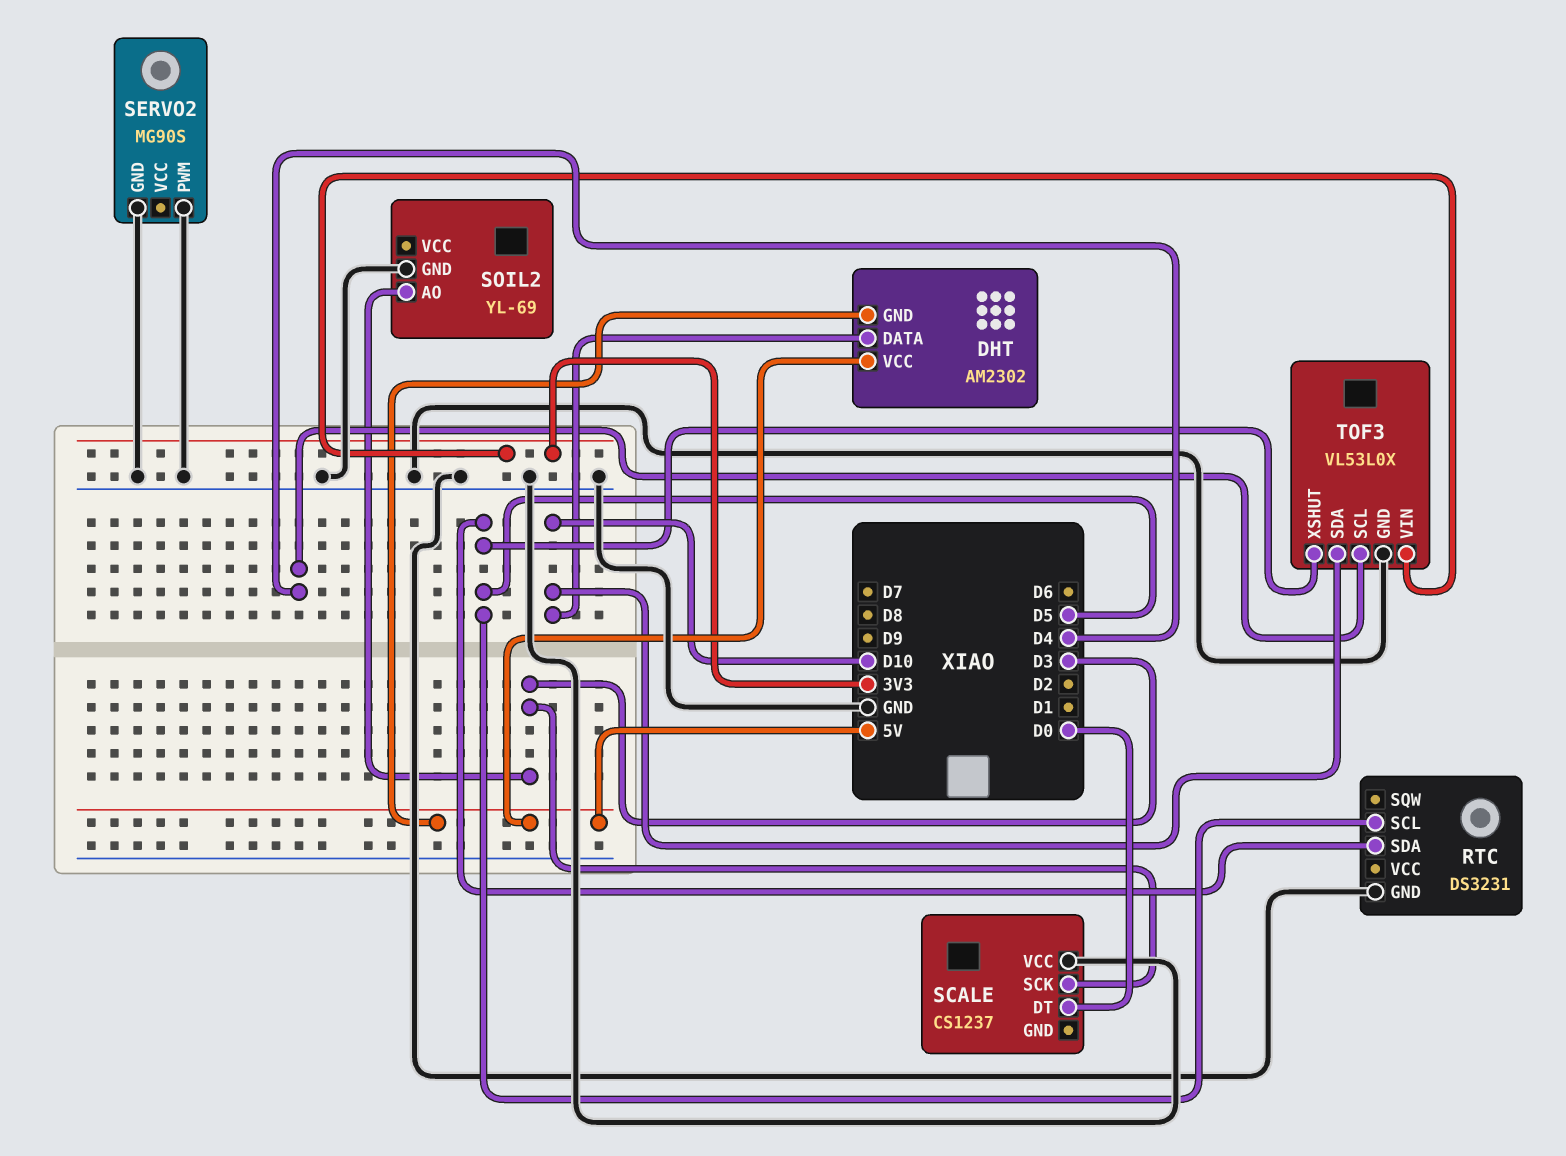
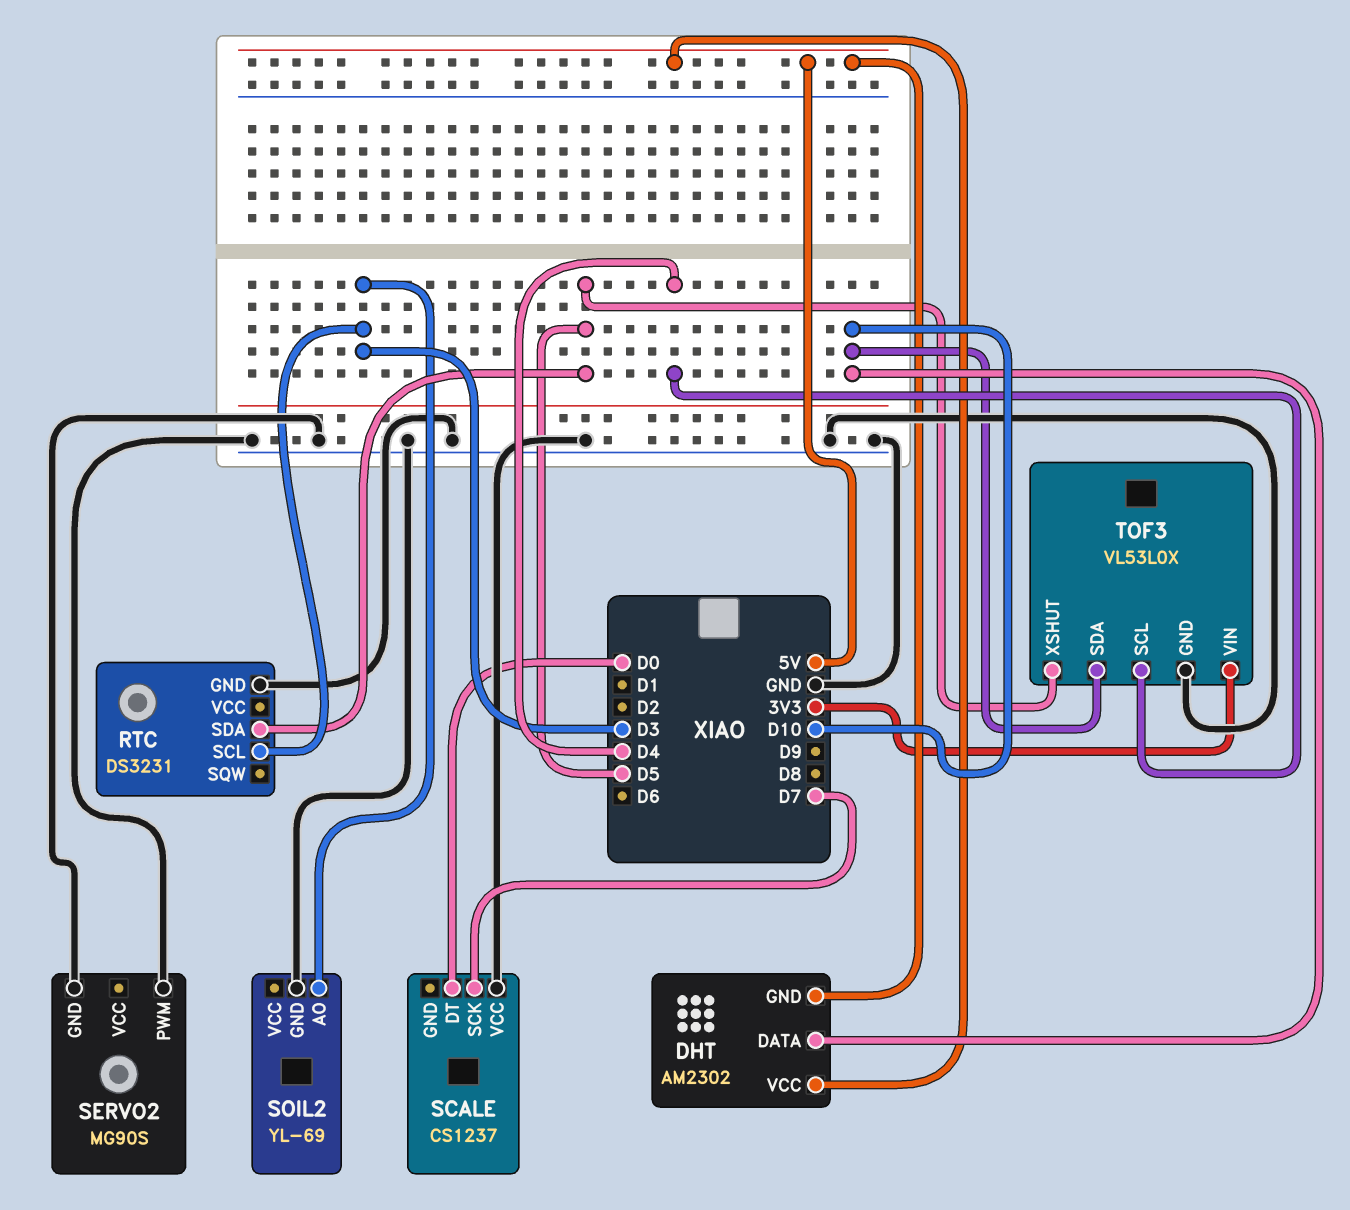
RTC pin SCL: D5 -> D3
SCALE pin SCK: D3 -> D7

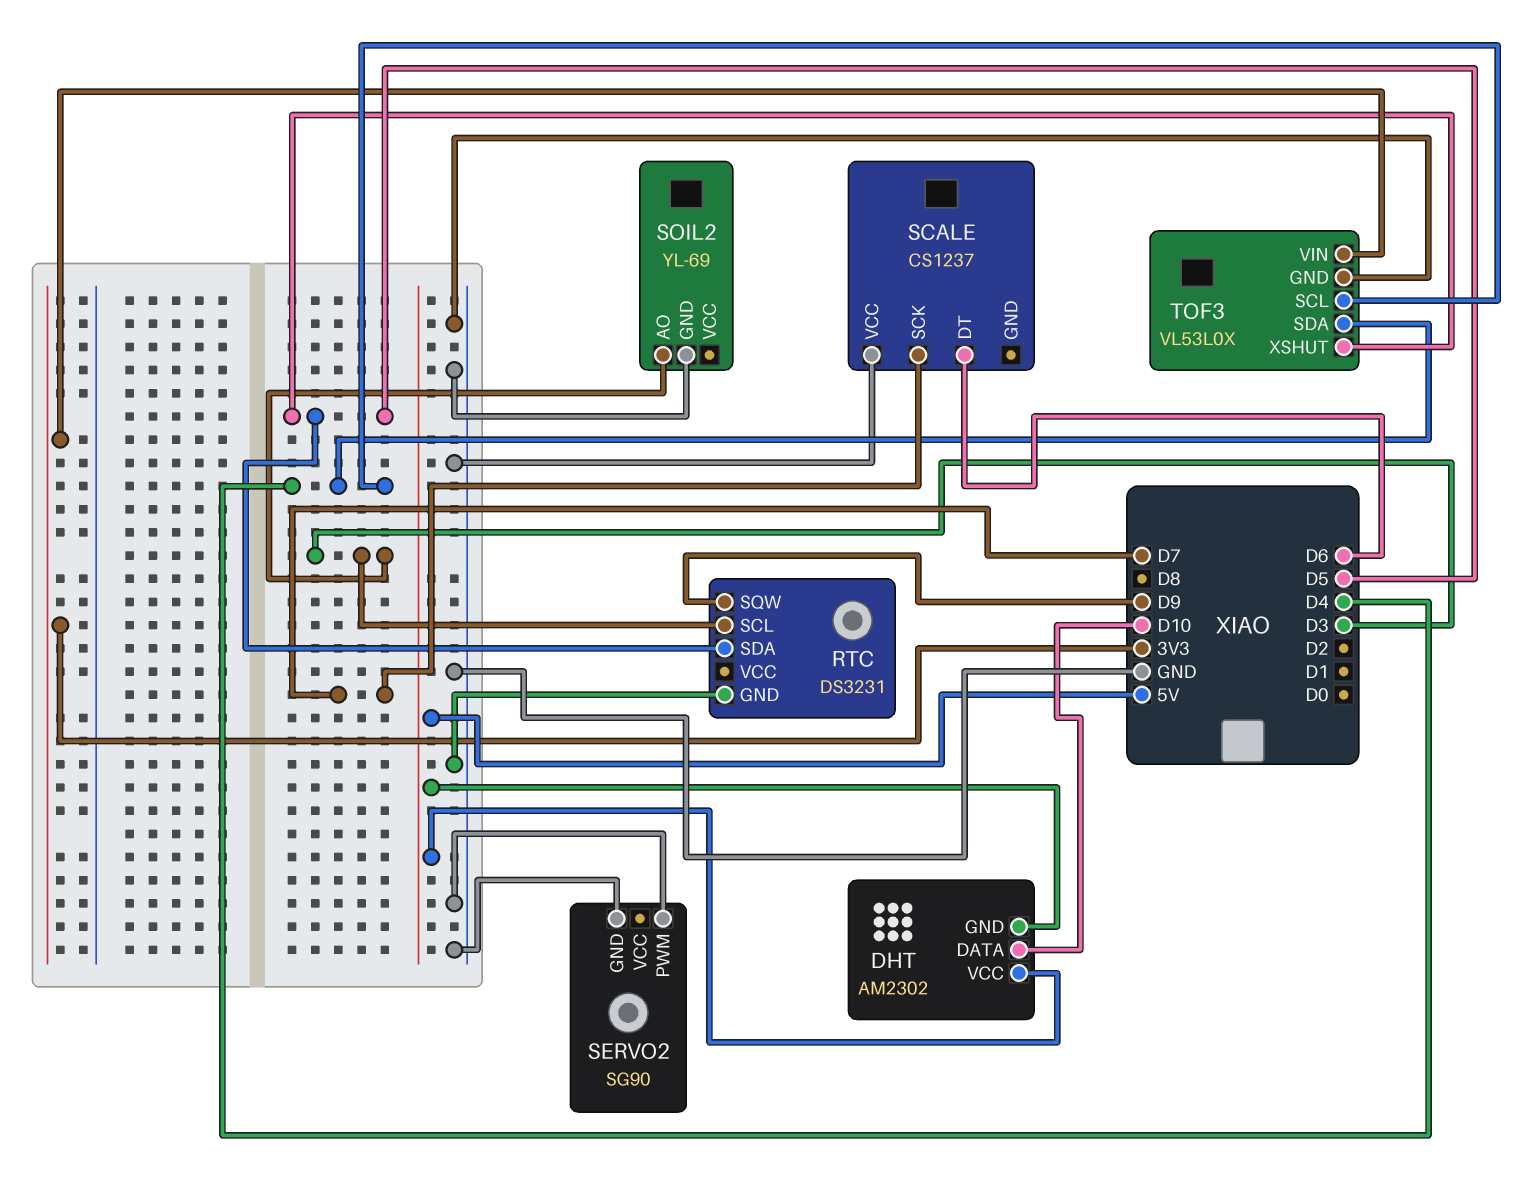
RTC pin SQW: none -> D9
SCALE pin DT: D0 -> D6
SERVO2: MG90S -> SG90
TOF3 pin SDA: D10 -> D4

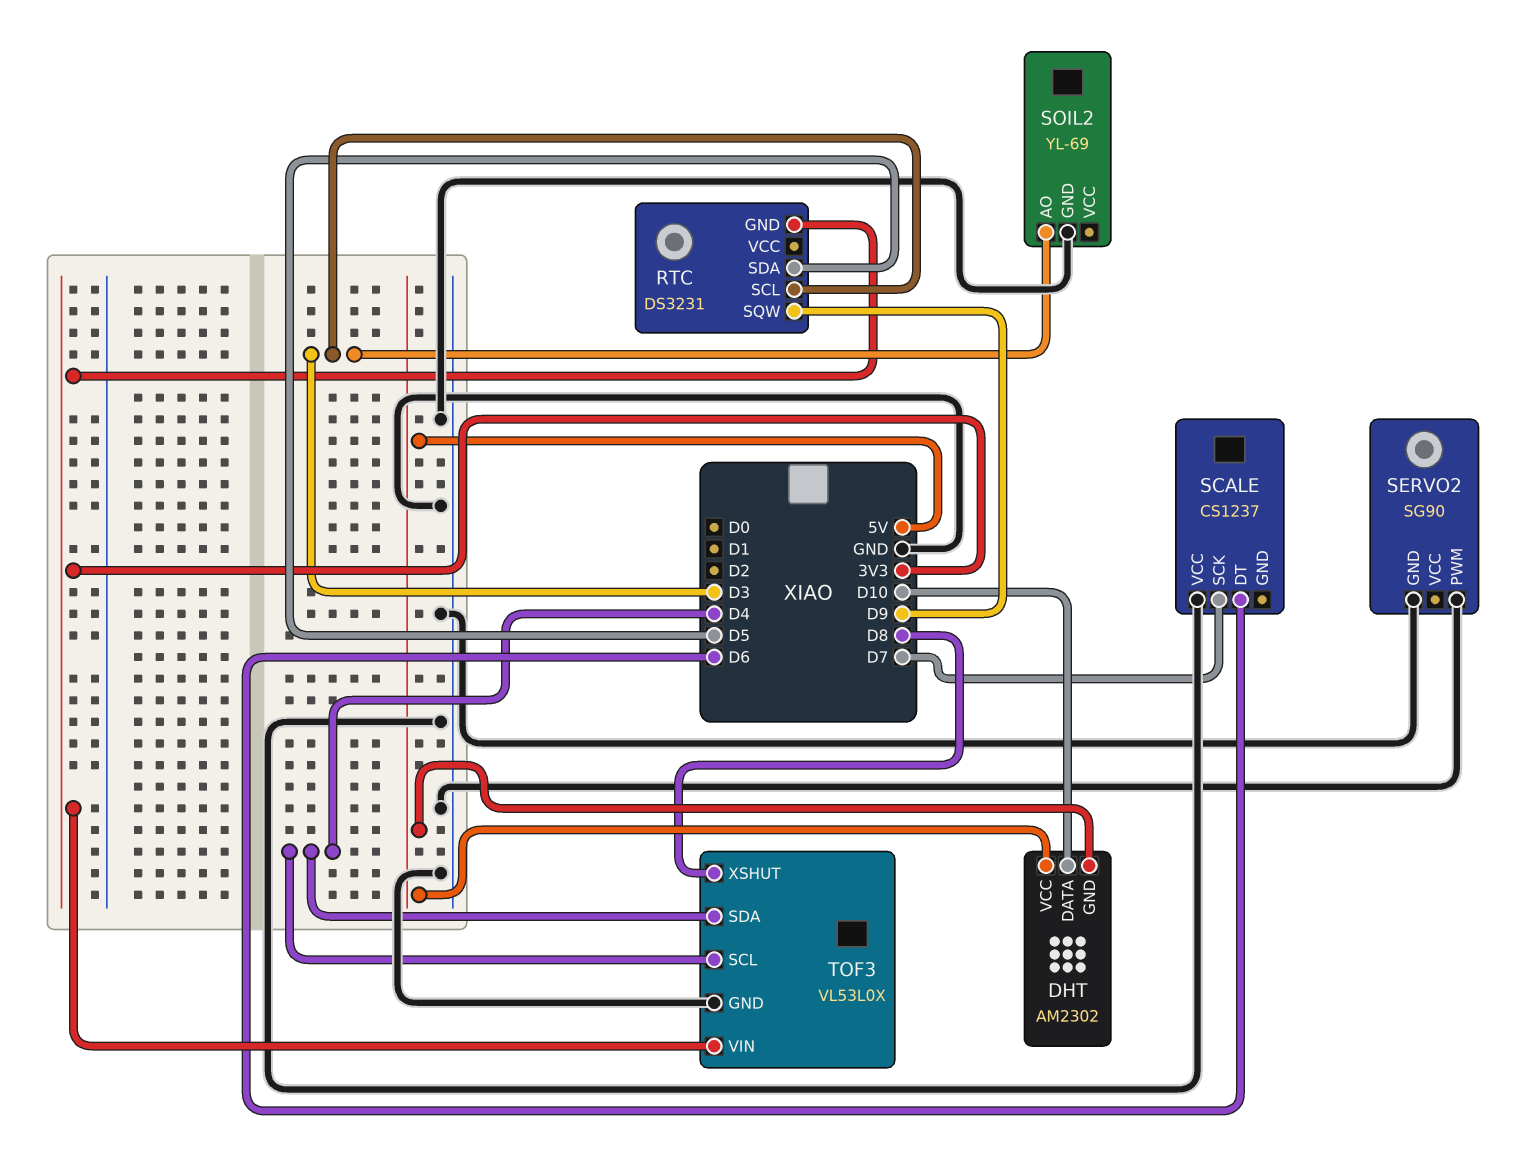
RTC pin GND: GND -> 3V3
TOF3 pin XSHUT: D5 -> D8

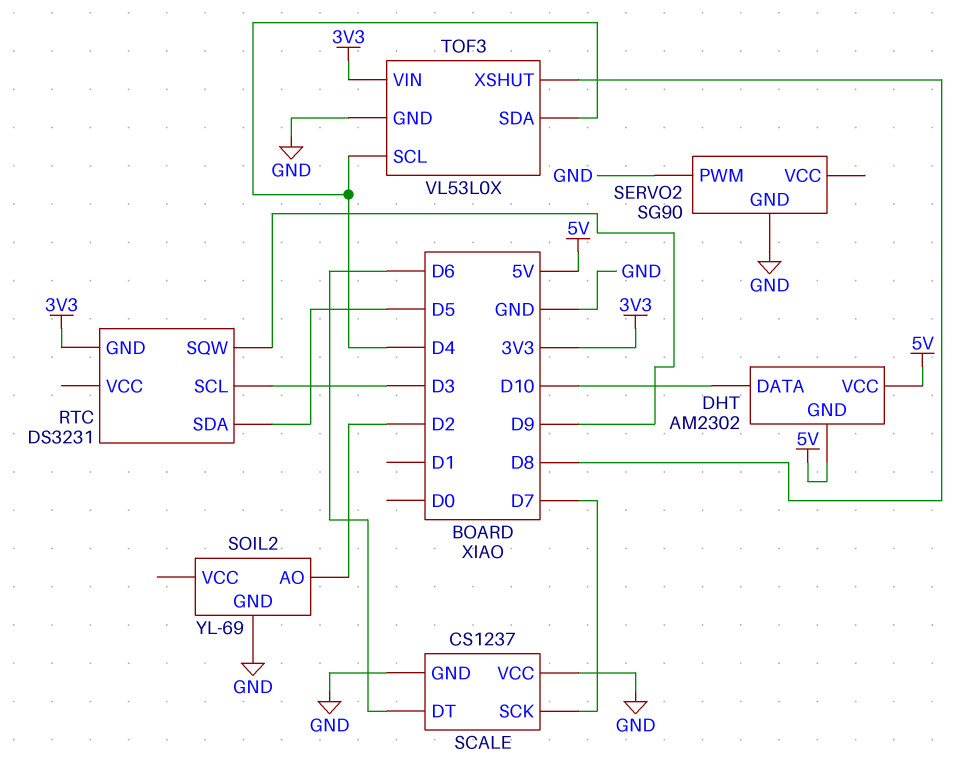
SCALE pin GND: none -> GND
SOIL2 pin AO: D3 -> D2

